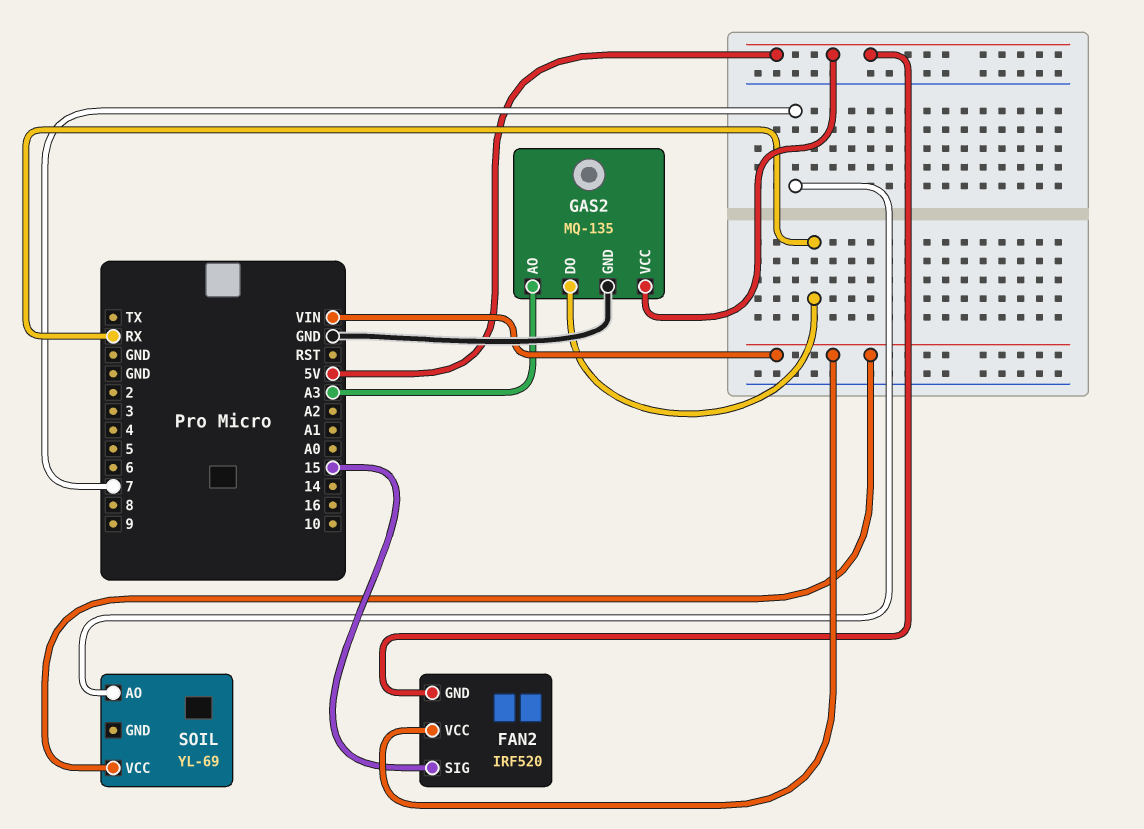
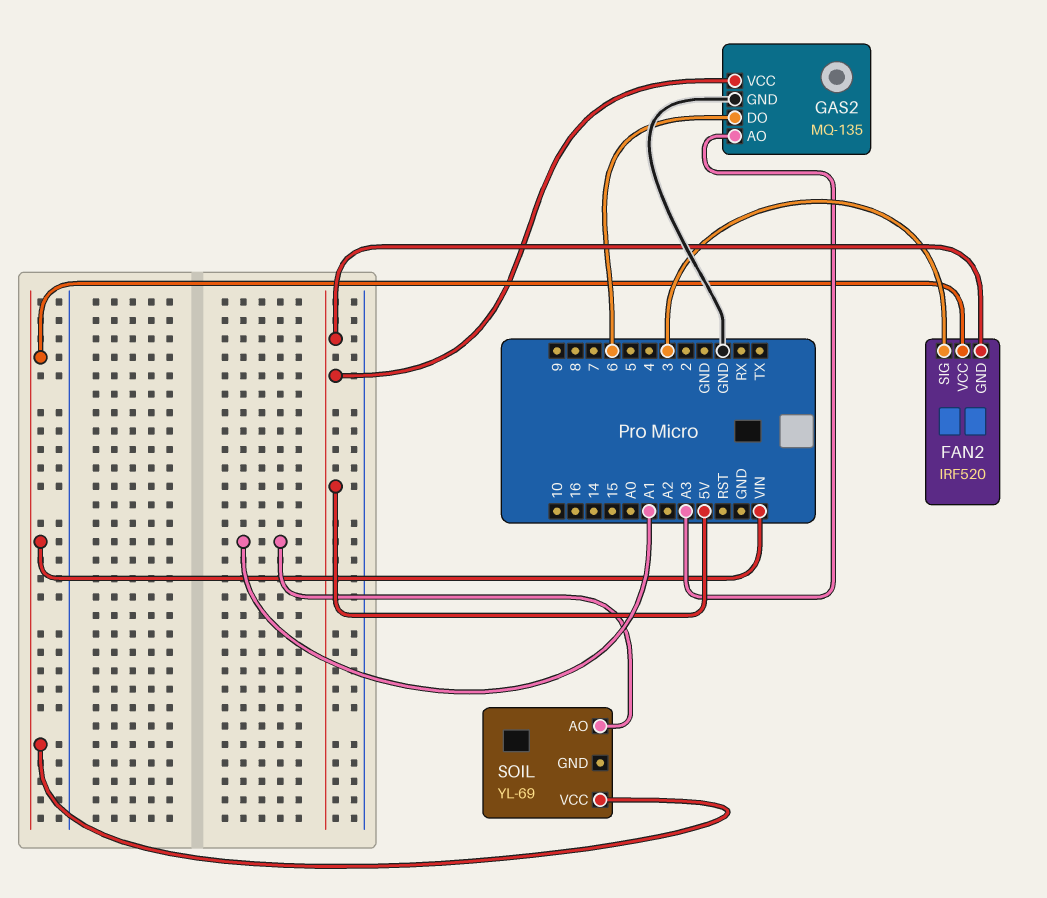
FAN2 pin SIG: 15 -> 3
GAS2 pin DO: RX -> 6
SOIL pin AO: 7 -> A1

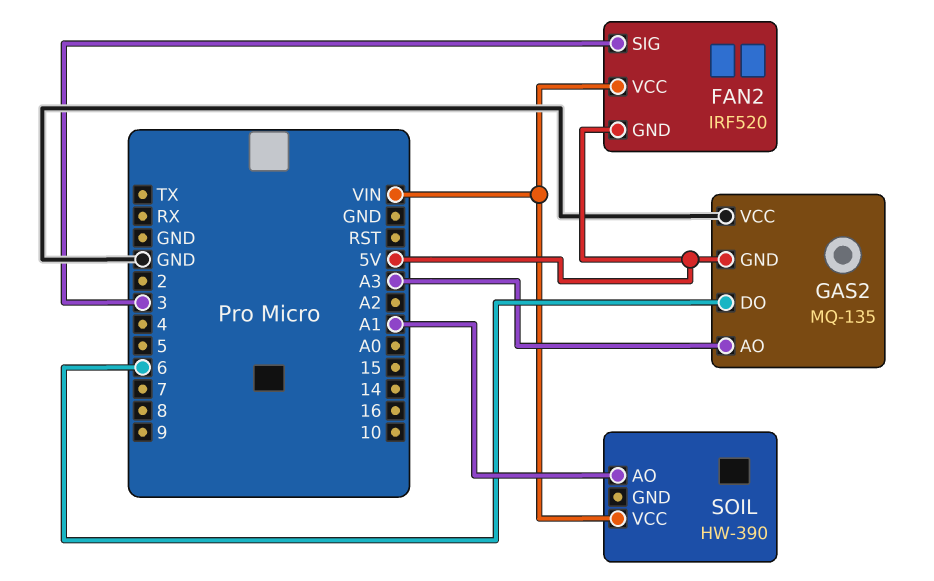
GAS2 pin GND: GND -> 5V
GAS2 pin VCC: 5V -> GND
SOIL: YL-69 -> HW-390

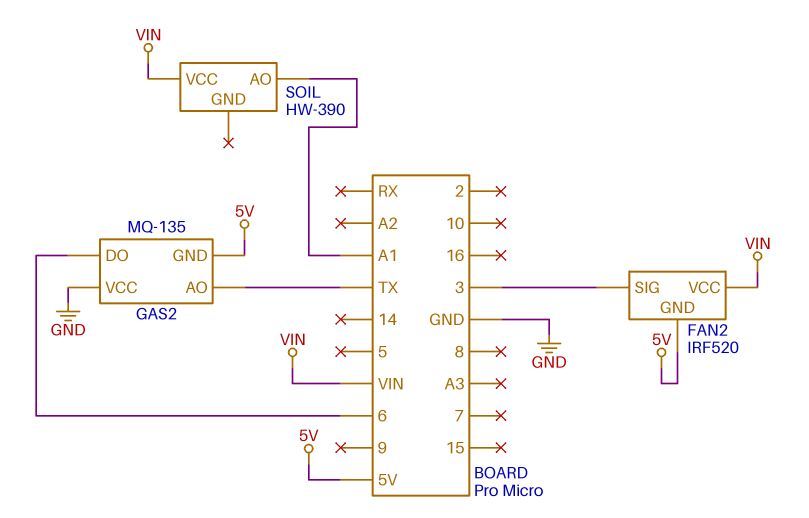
GAS2 pin AO: A3 -> TX

